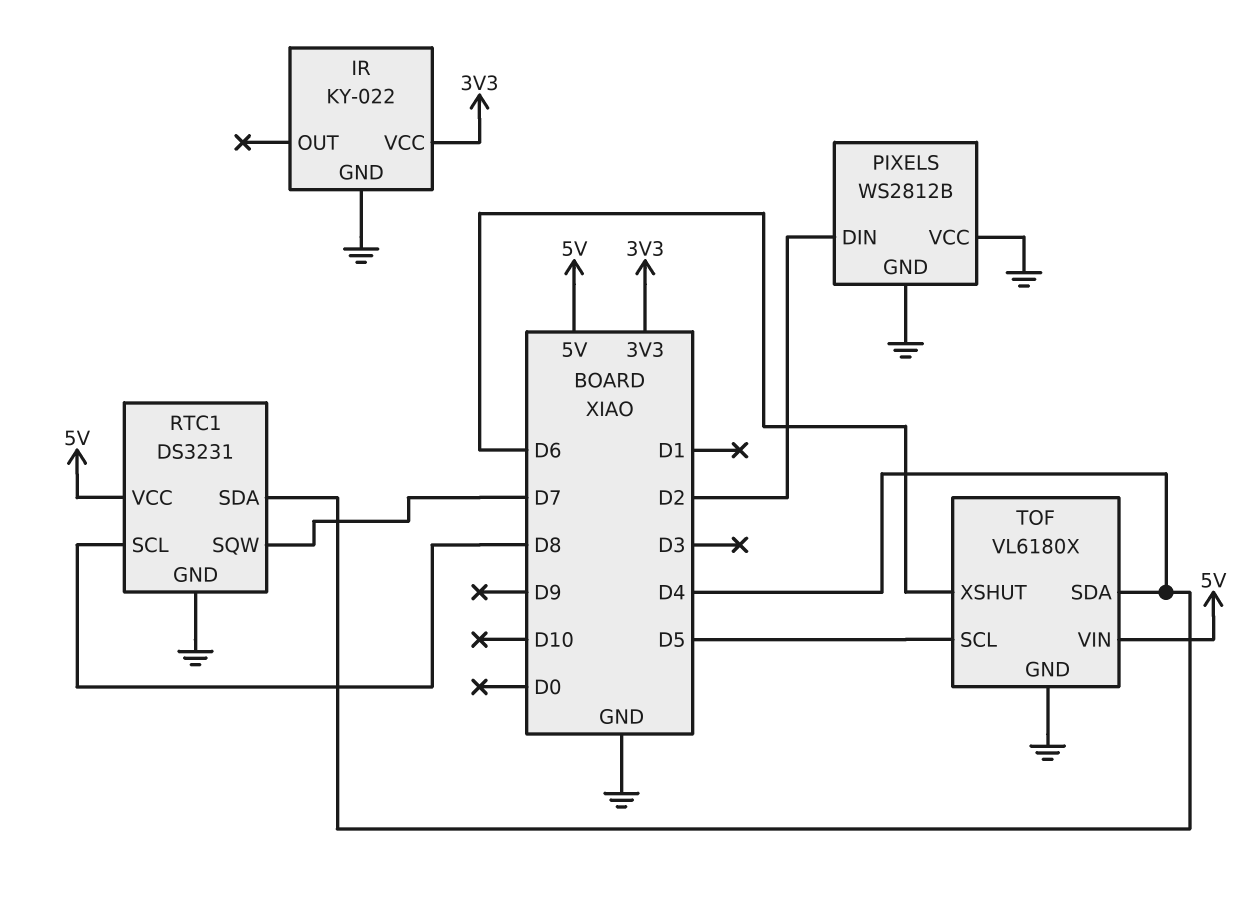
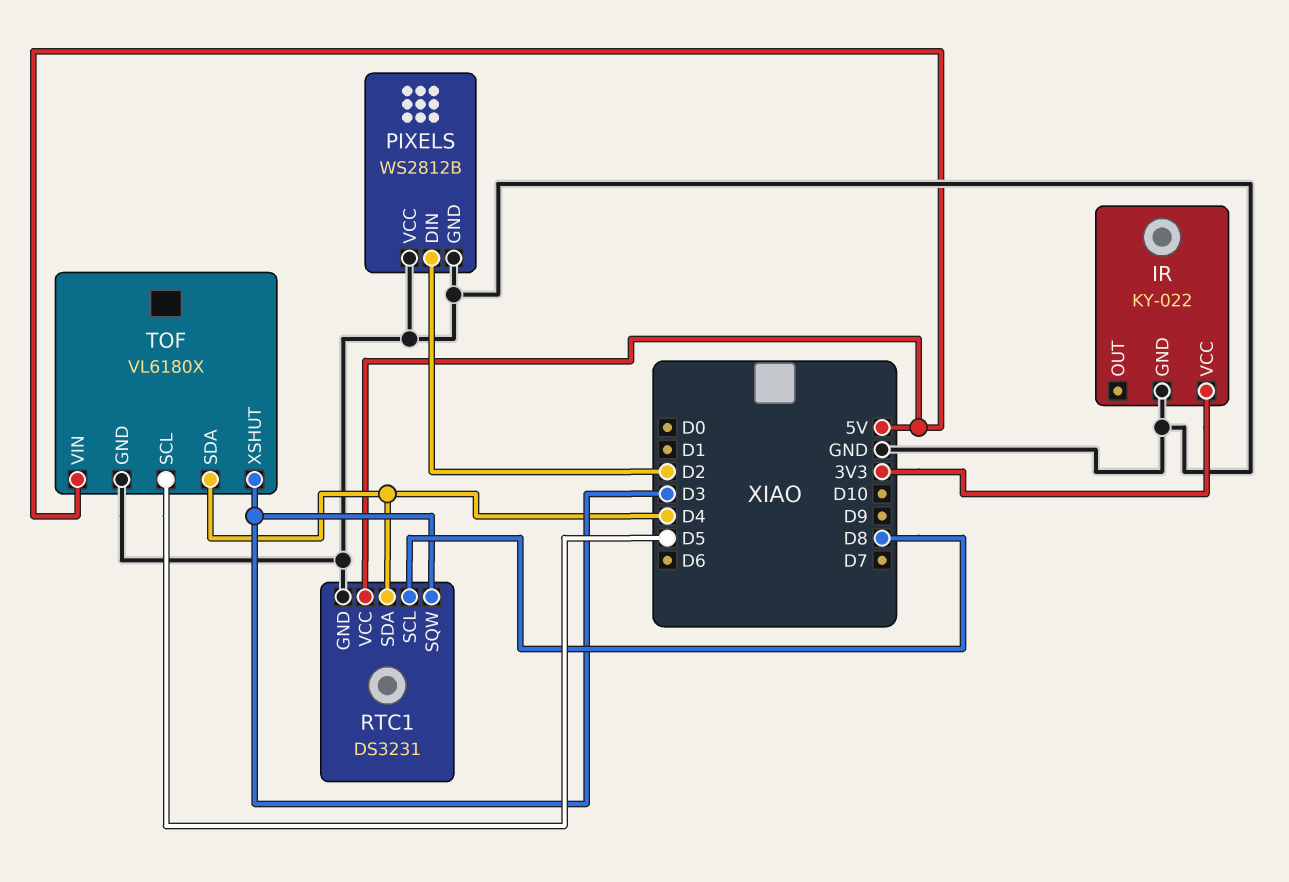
RTC1 pin SQW: D7 -> D3
TOF pin XSHUT: D6 -> D3

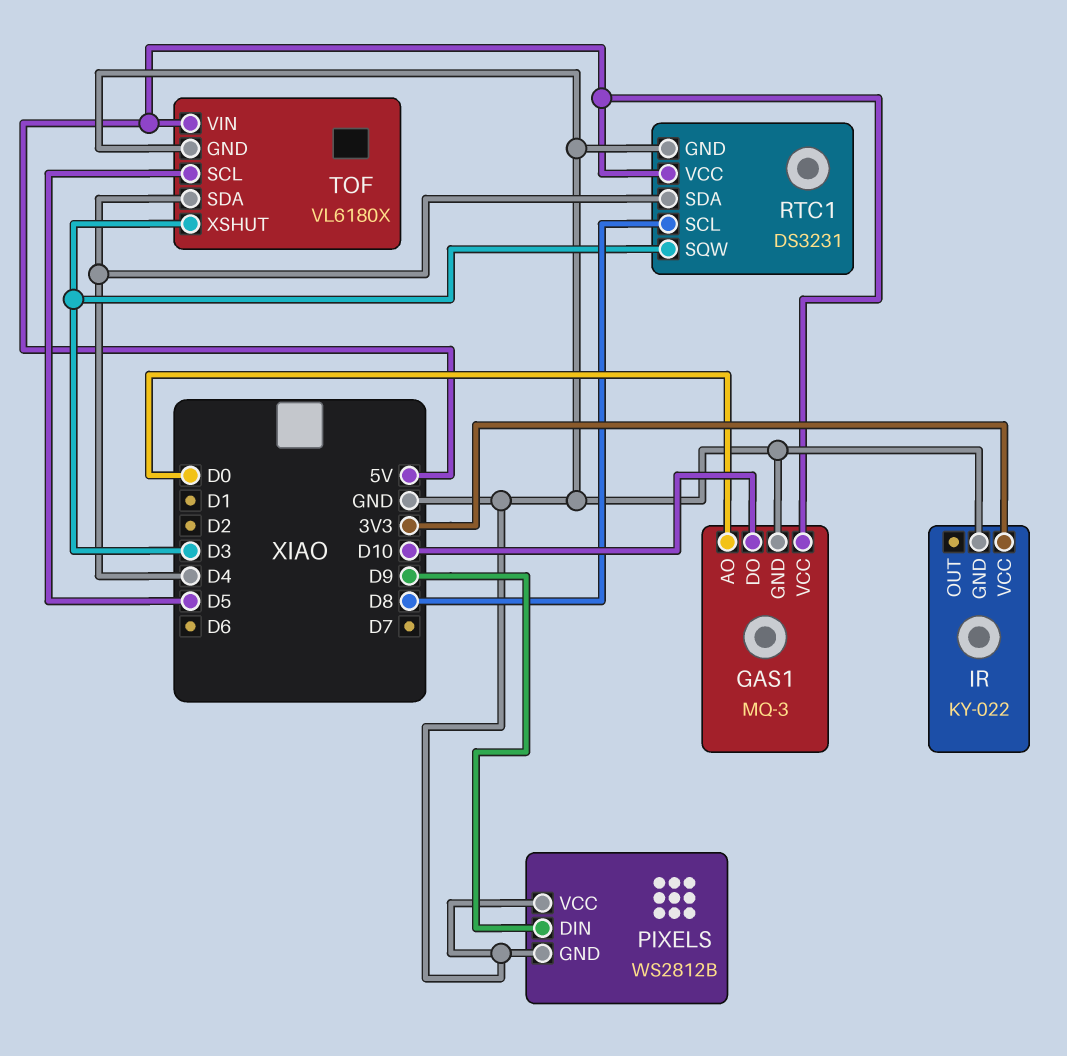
GAS1: none -> MQ-3
GAS1 pin AO: none -> D0
GAS1 pin DO: none -> D10
GAS1 pin GND: none -> GND
GAS1 pin VCC: none -> 5V
PIXELS pin DIN: D2 -> D9

